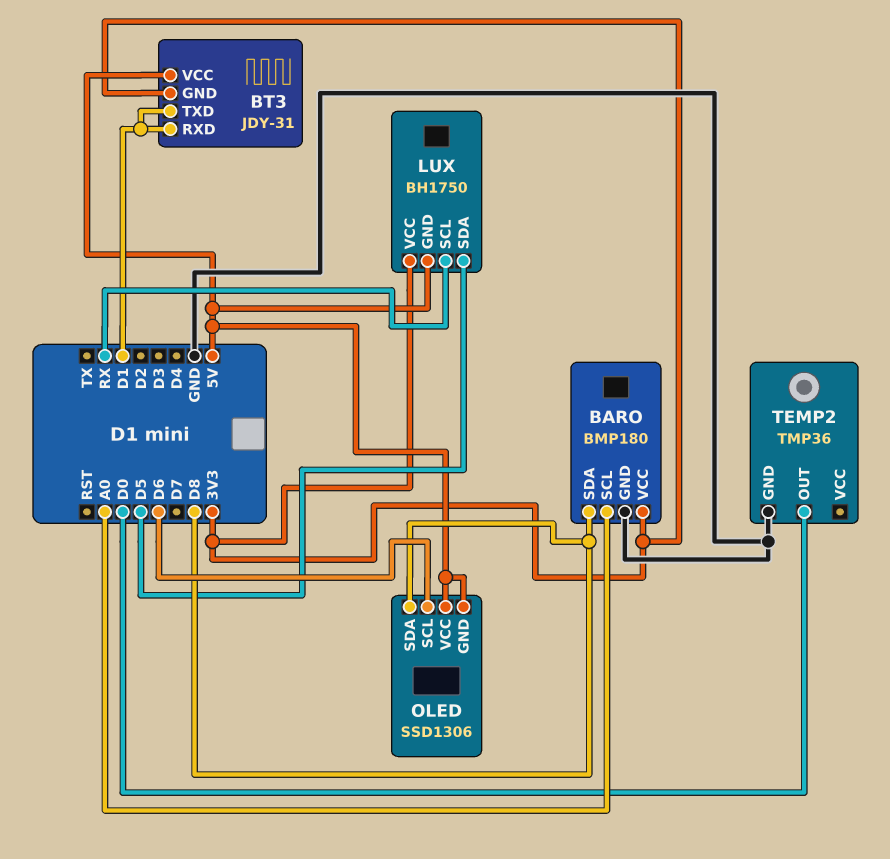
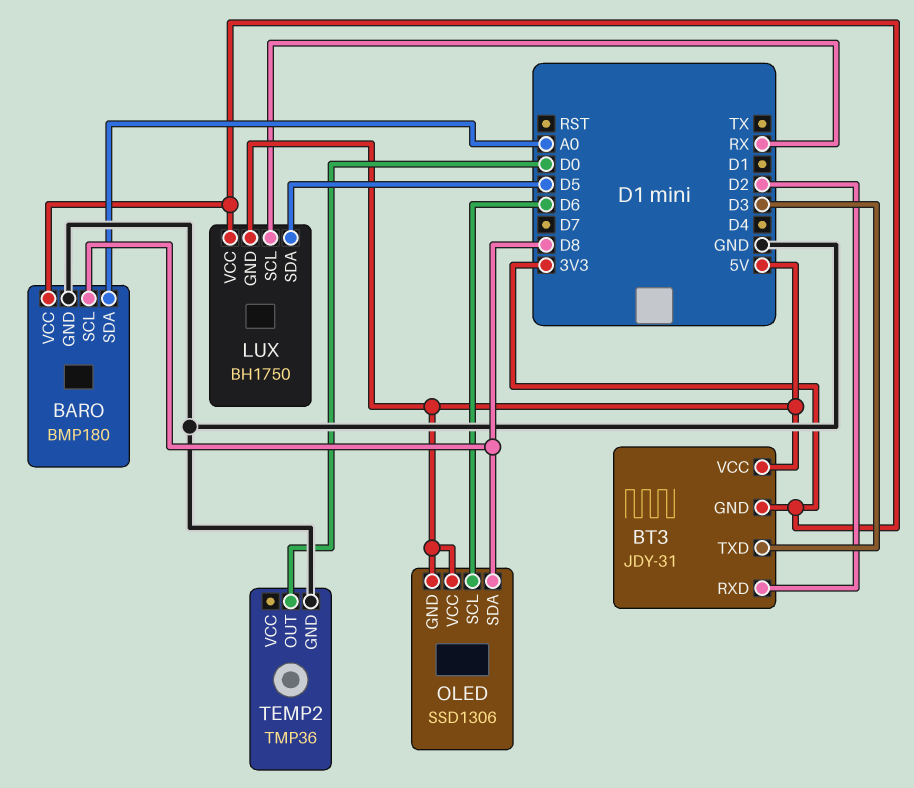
BARO pin SCL: A0 -> D8
BARO pin SDA: D8 -> A0
BT3 pin RXD: D1 -> D2
BT3 pin TXD: D1 -> D3

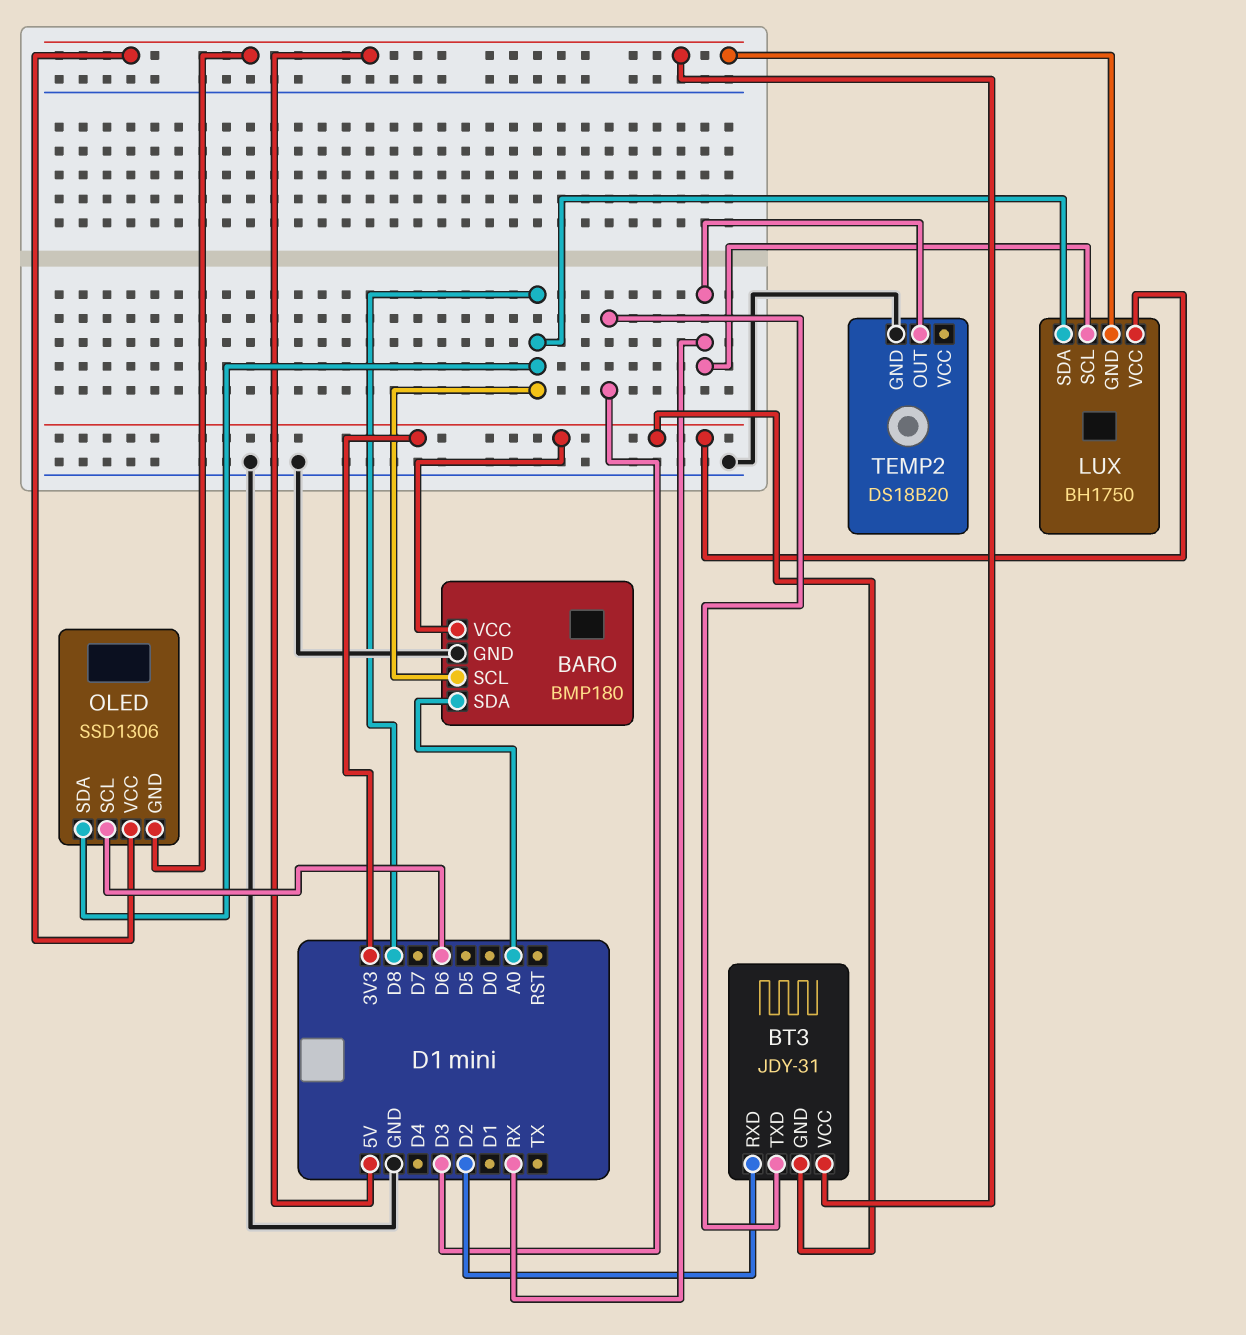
LUX pin SDA: D5 -> D8
TEMP2: TMP36 -> DS18B20
TEMP2 pin OUT: D0 -> RX

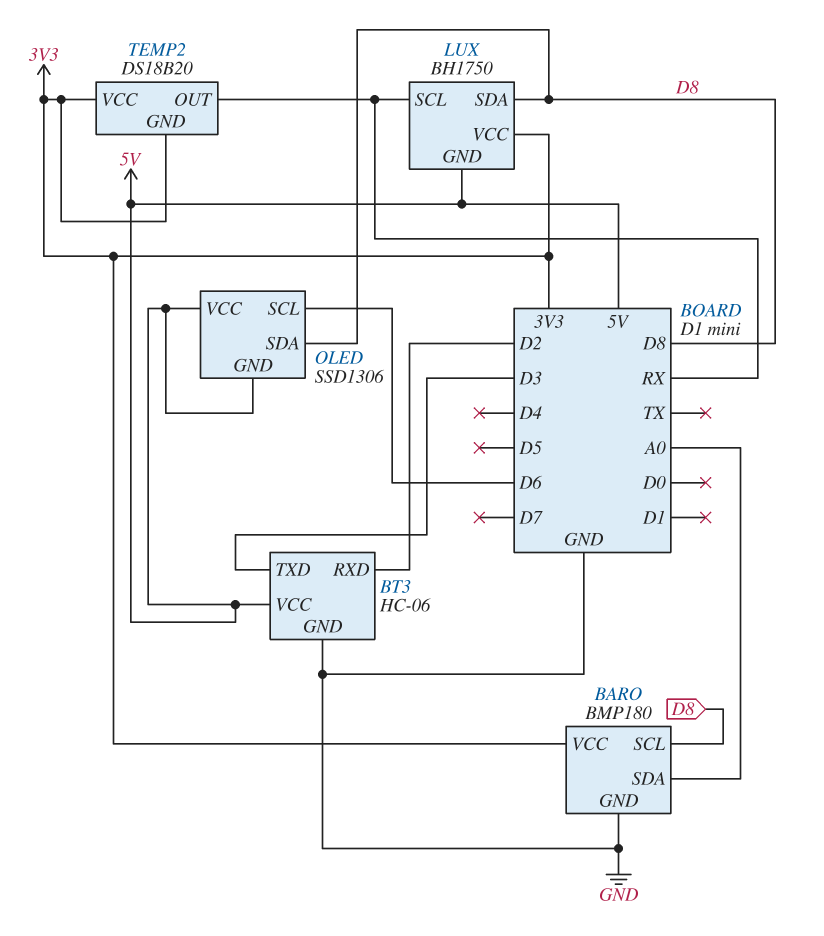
BT3: JDY-31 -> HC-06
BT3 pin GND: 3V3 -> GND
TEMP2 pin GND: GND -> 3V3
TEMP2 pin VCC: none -> 3V3

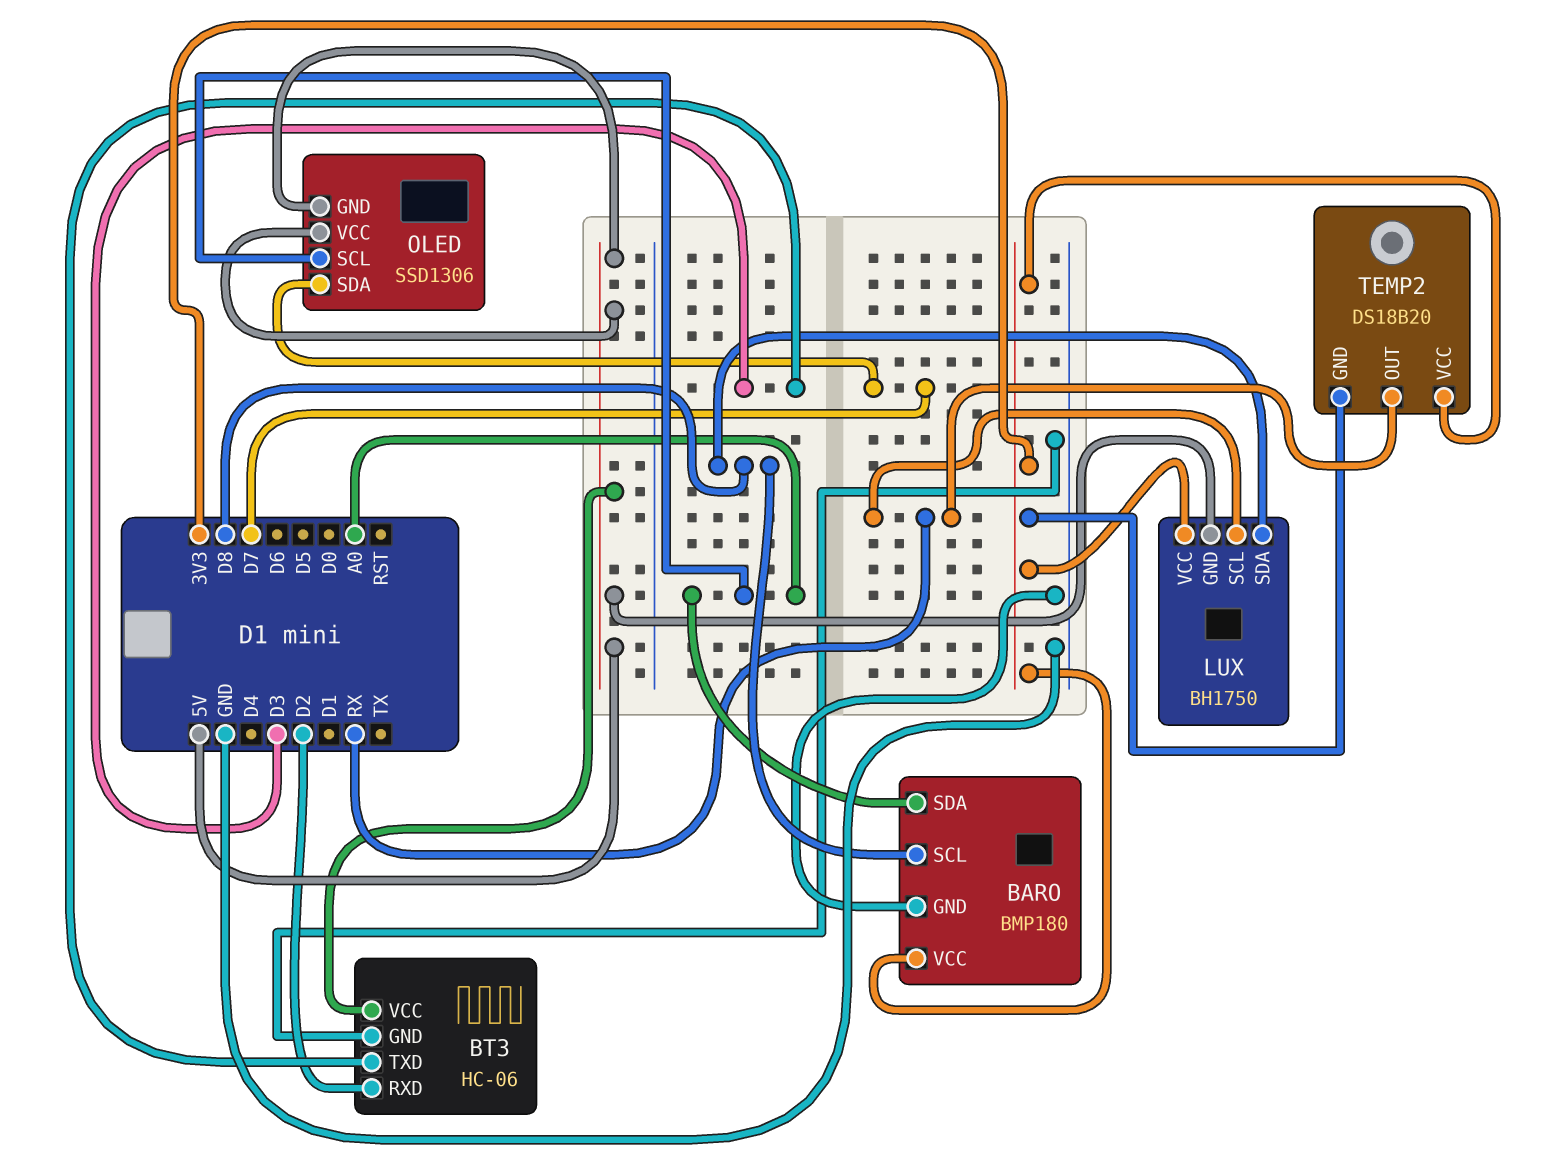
OLED pin SCL: D6 -> A0
OLED pin SDA: D8 -> D7

